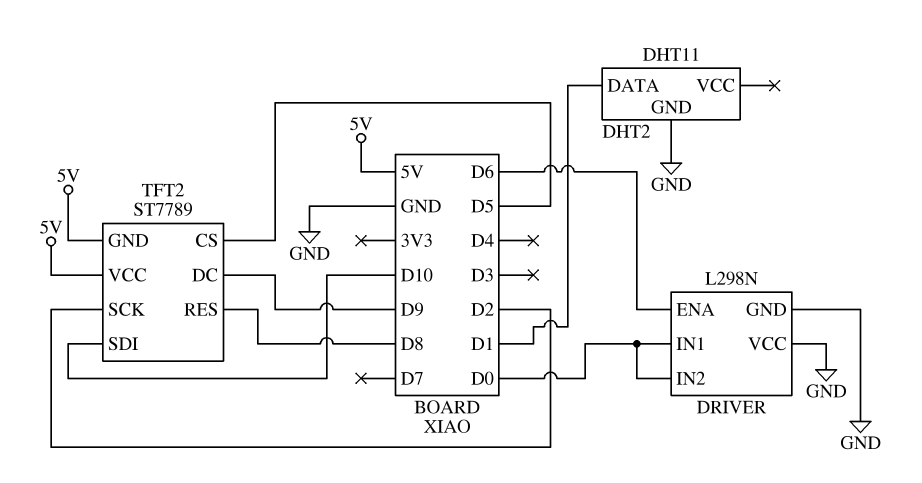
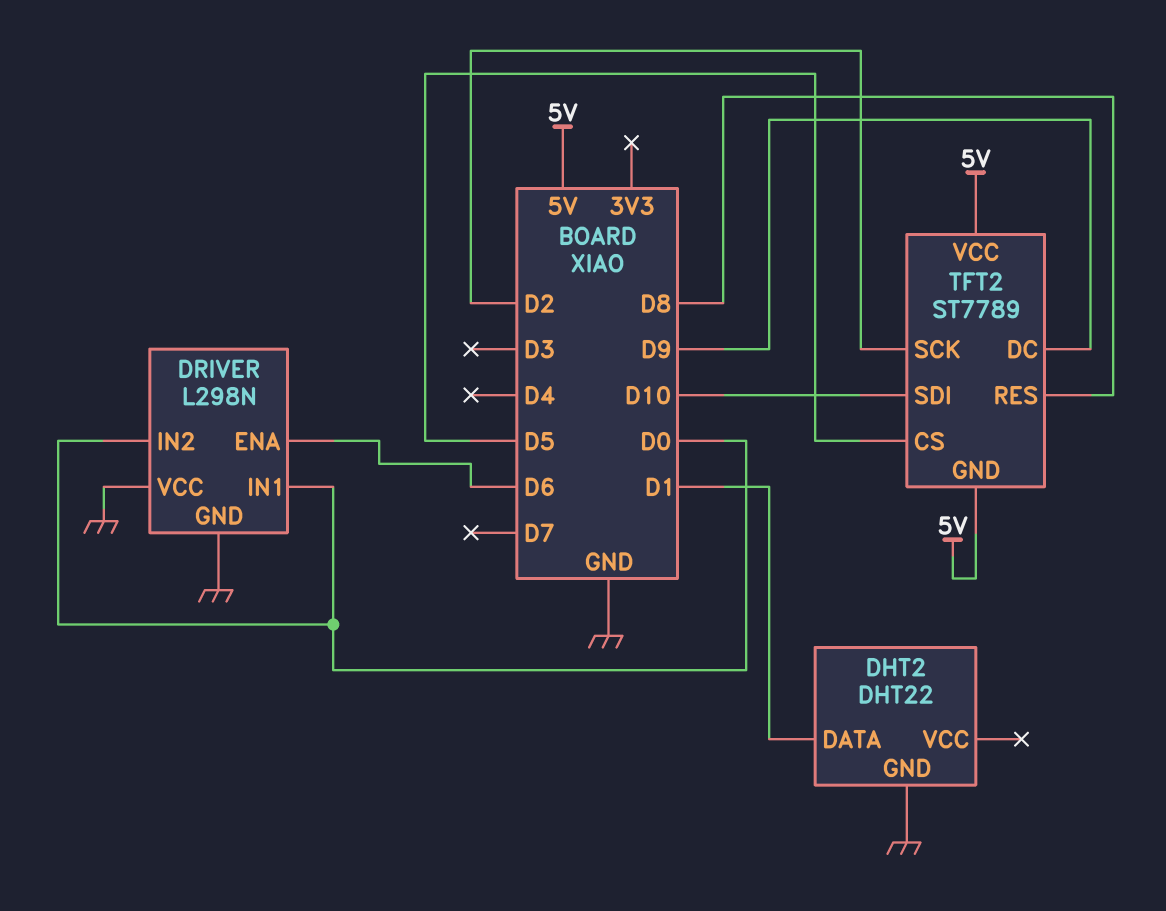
DHT2: DHT11 -> DHT22

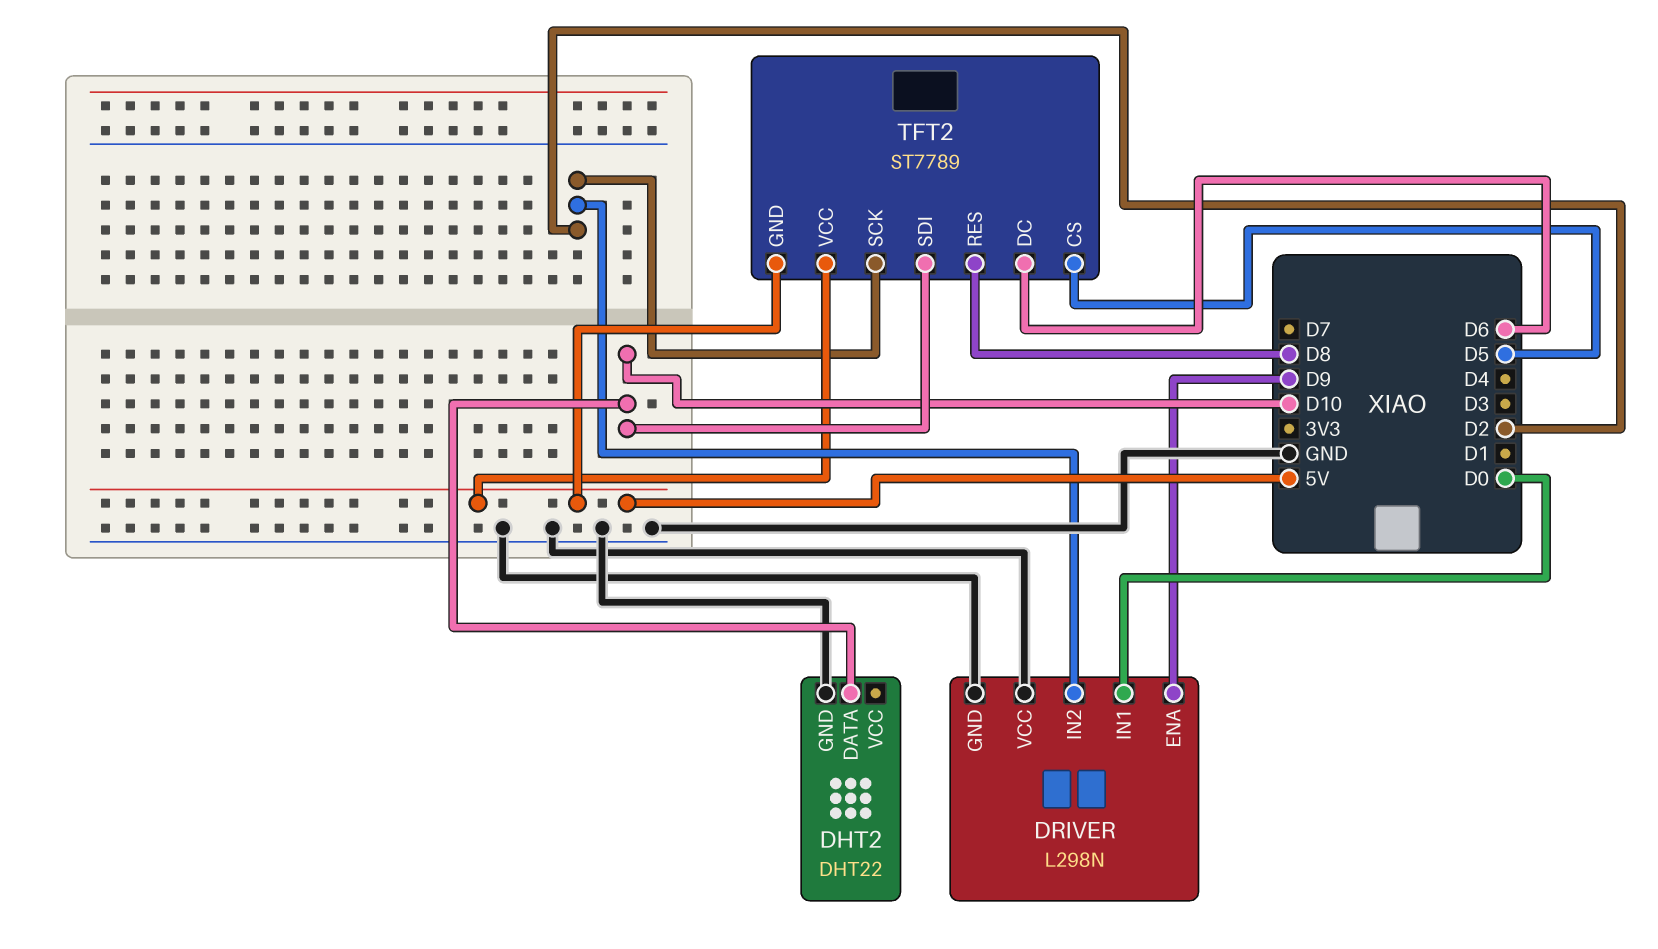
DHT2 pin DATA: D1 -> D10
DRIVER pin ENA: D6 -> D9
DRIVER pin IN2: D0 -> D2
TFT2 pin DC: D9 -> D6

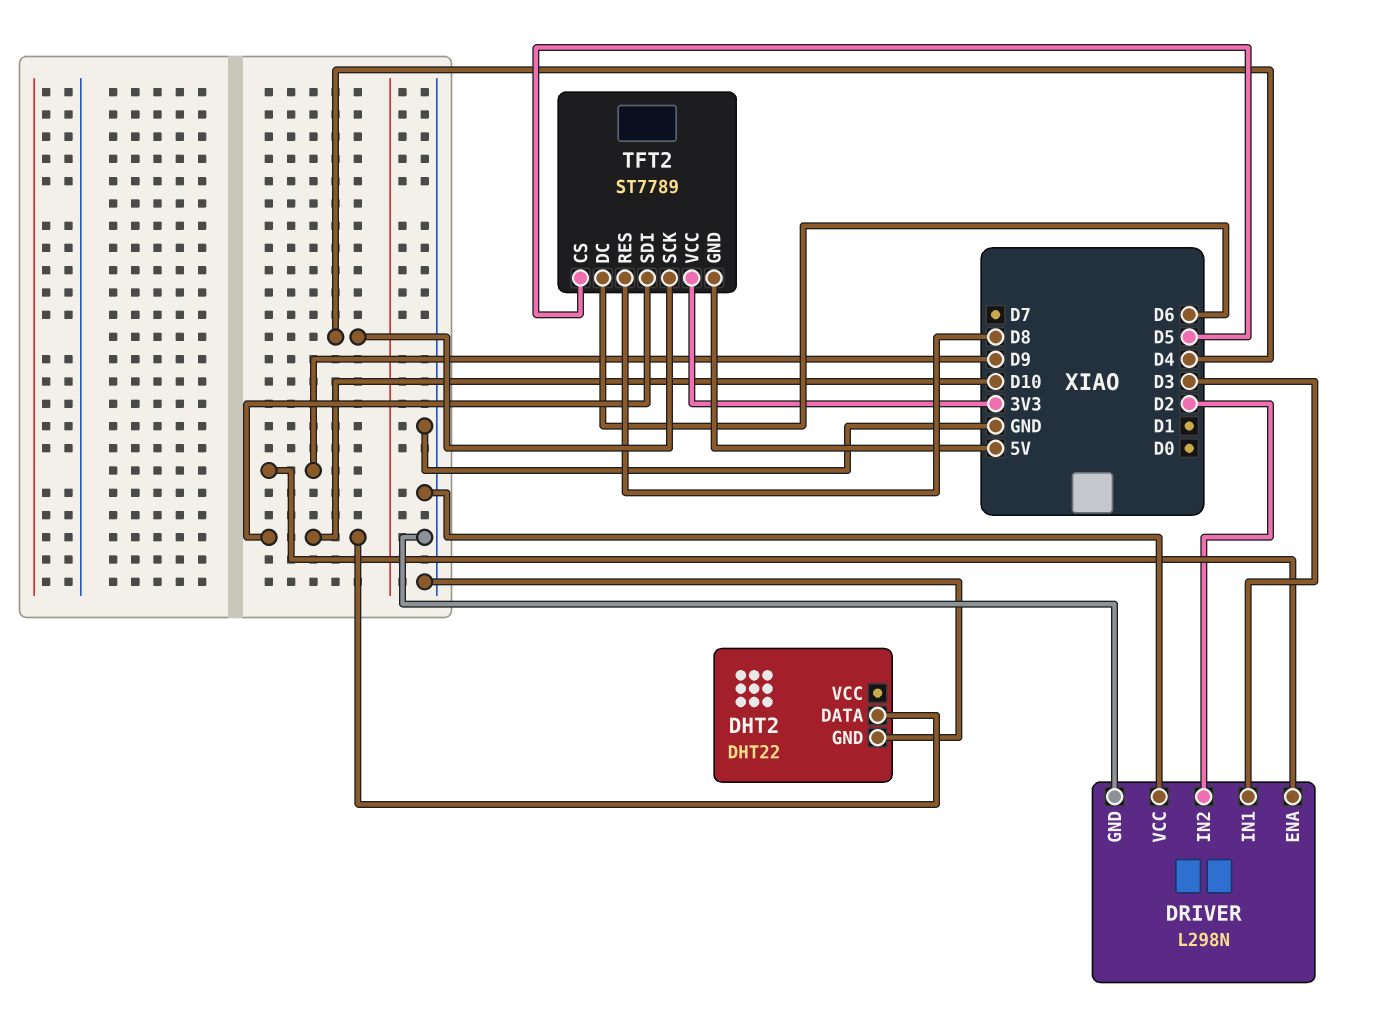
DRIVER pin IN1: D0 -> D3
TFT2 pin SCK: D2 -> D4
TFT2 pin VCC: 5V -> 3V3

